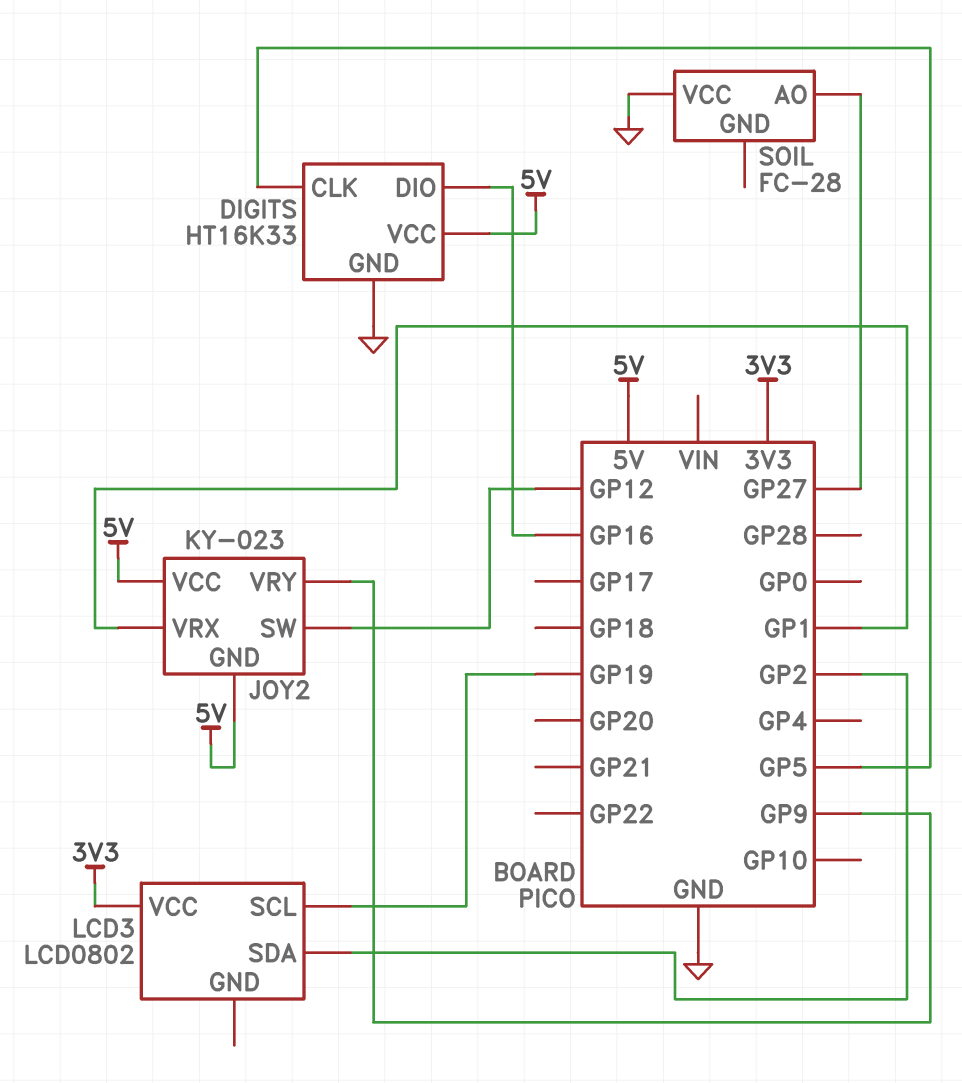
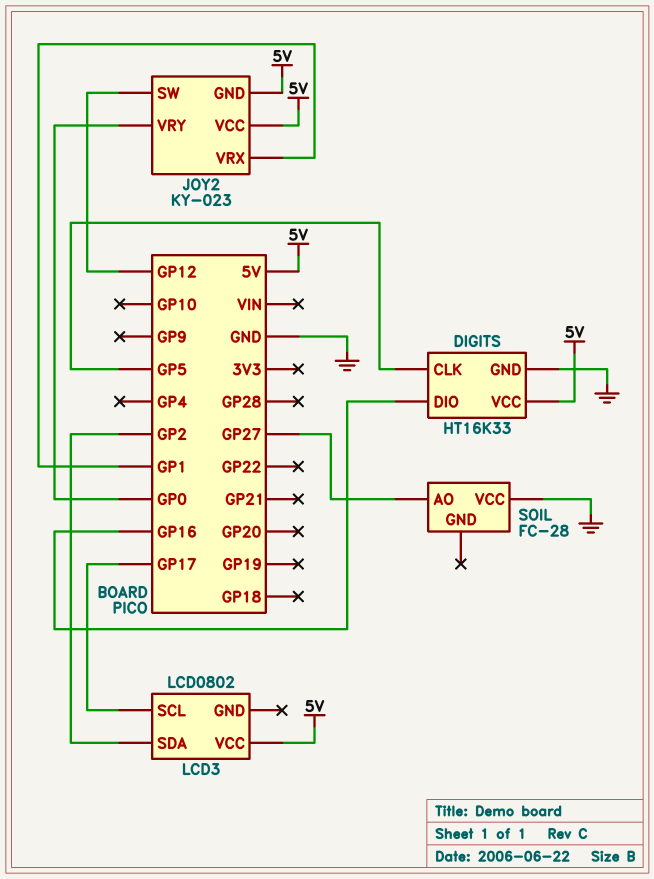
JOY2 pin VRY: GP9 -> GP0
LCD3 pin SCL: GP19 -> GP17
LCD3 pin VCC: 3V3 -> 5V

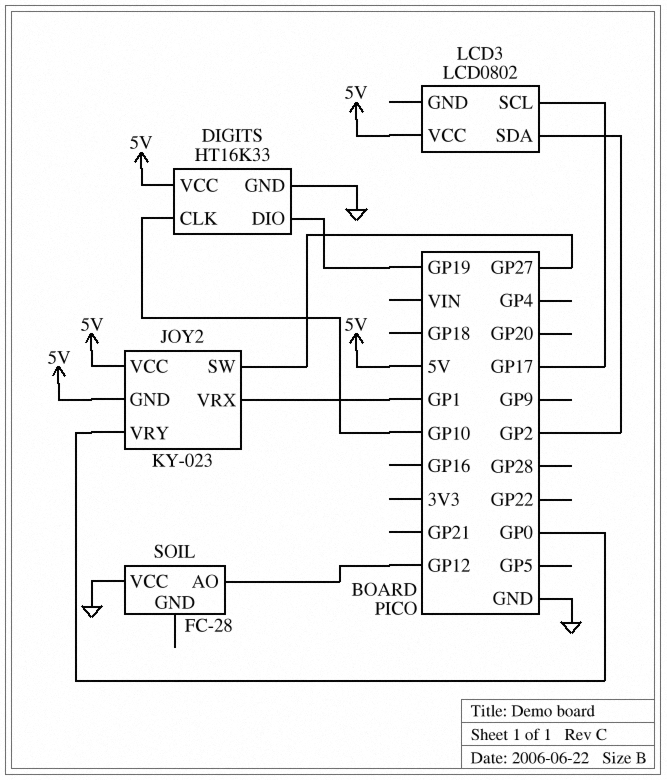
DIGITS pin CLK: GP5 -> GP10
DIGITS pin DIO: GP16 -> GP19
JOY2 pin SW: GP12 -> GP27
SOIL pin AO: GP27 -> GP12

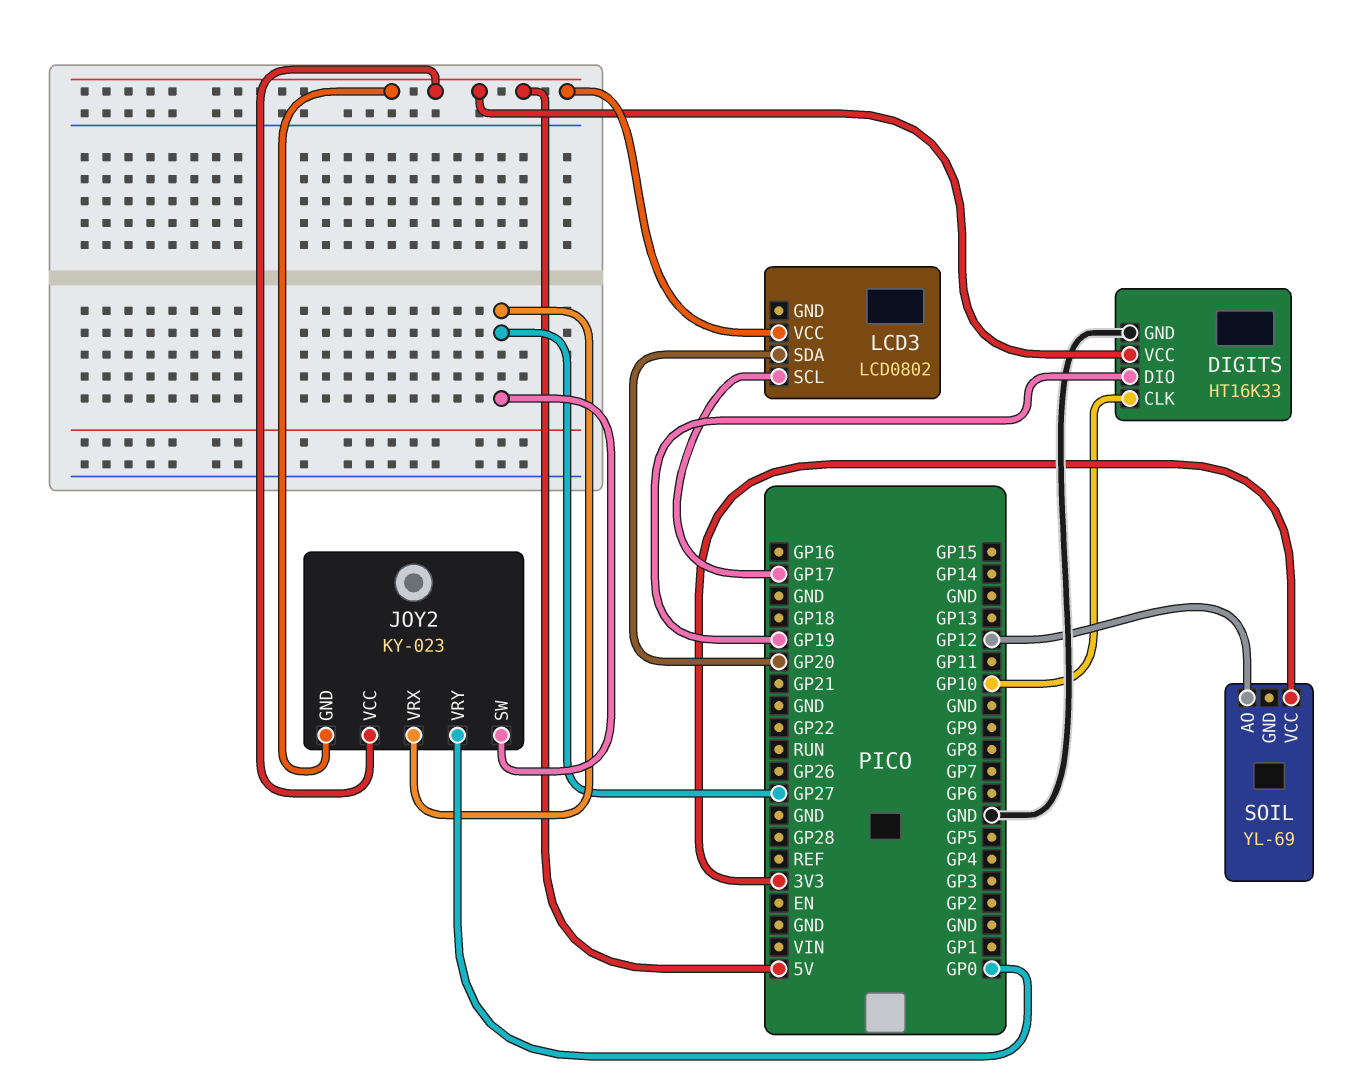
JOY2 pin VRX: GP1 -> GP27
LCD3 pin SDA: GP2 -> GP20
SOIL: FC-28 -> YL-69
SOIL pin VCC: GND -> 3V3

